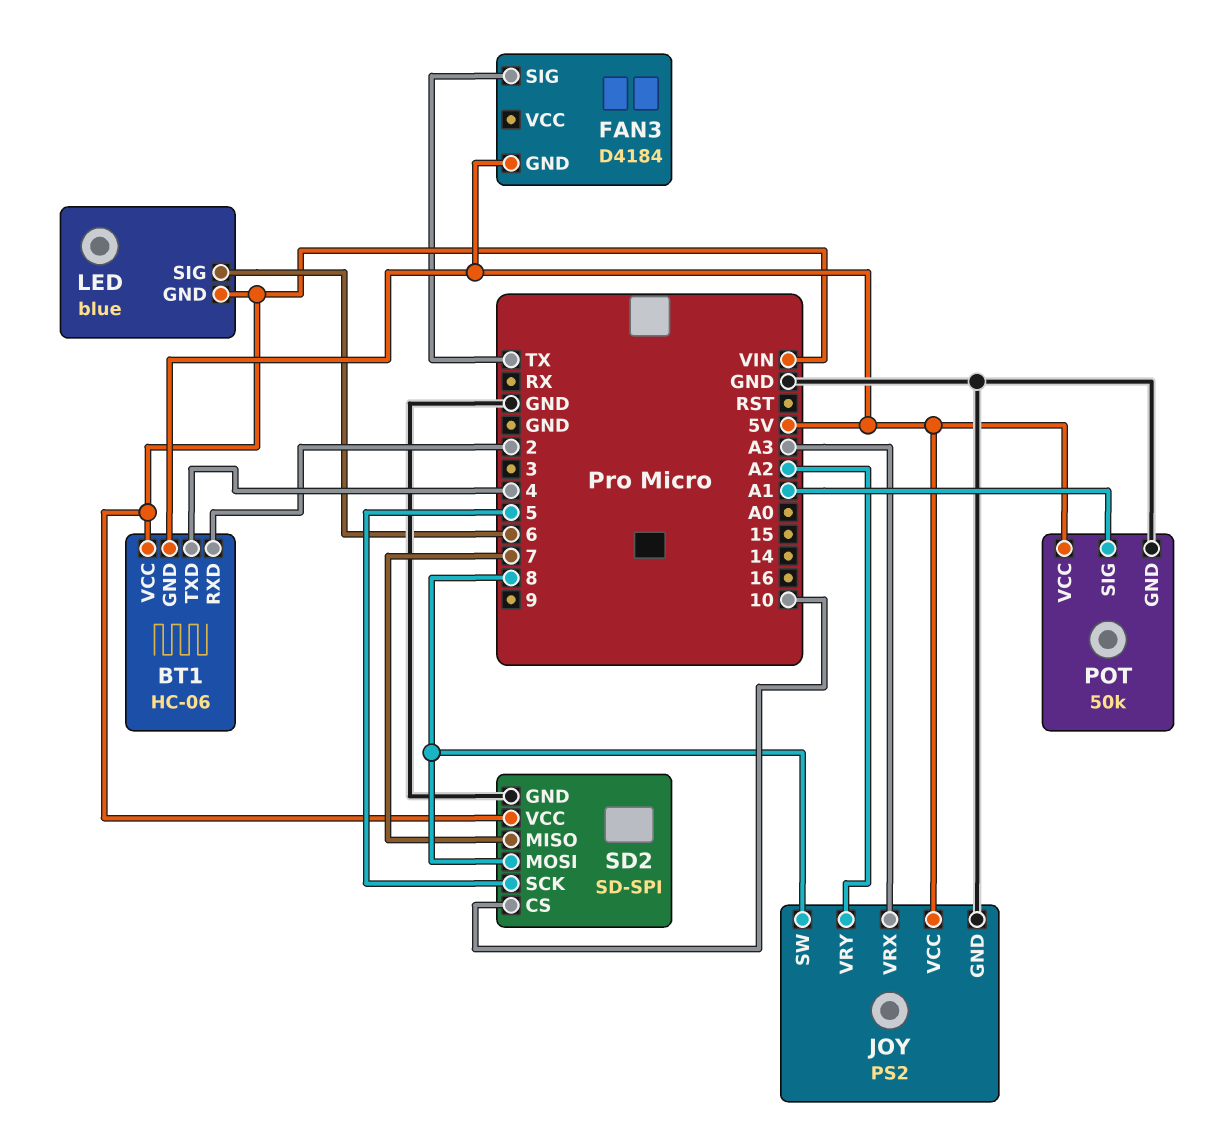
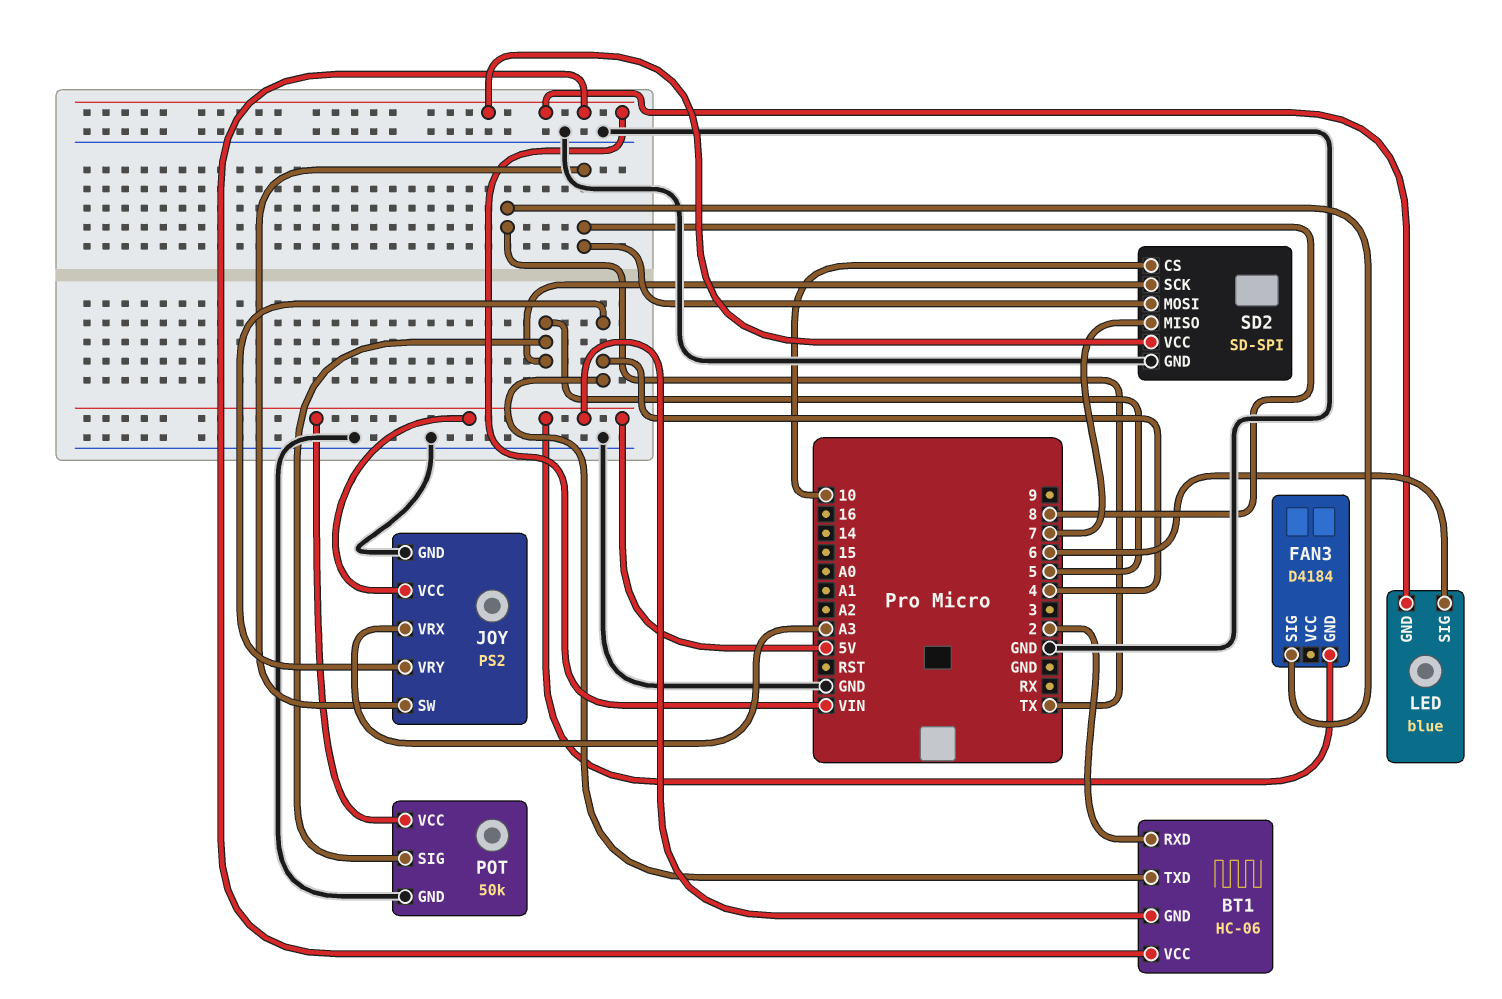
JOY pin VRY: A2 -> 4
POT pin SIG: A1 -> 5

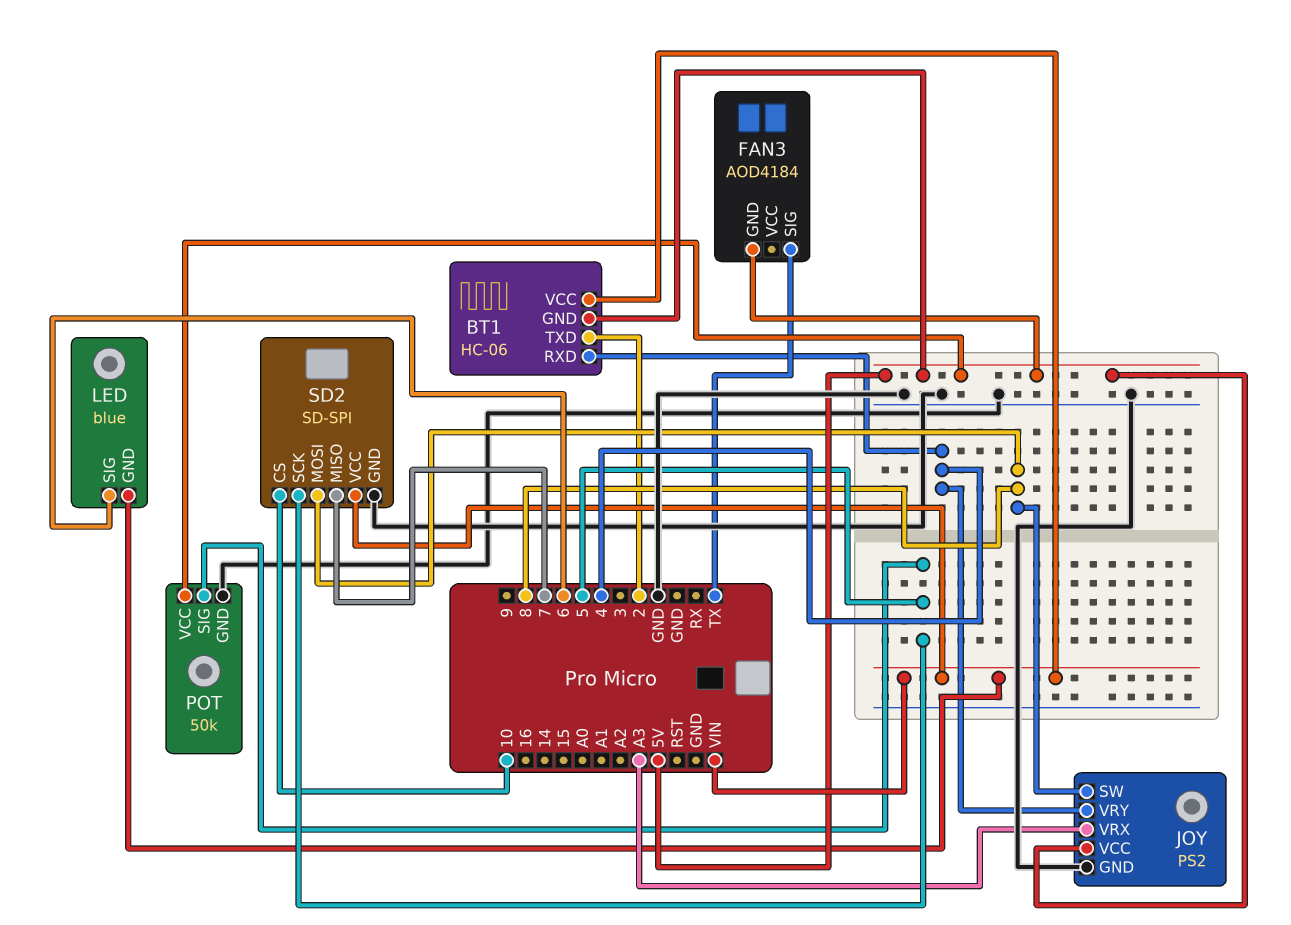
BT1 pin RXD: 2 -> 4
BT1 pin TXD: 4 -> 2
FAN3: D4184 -> AOD4184

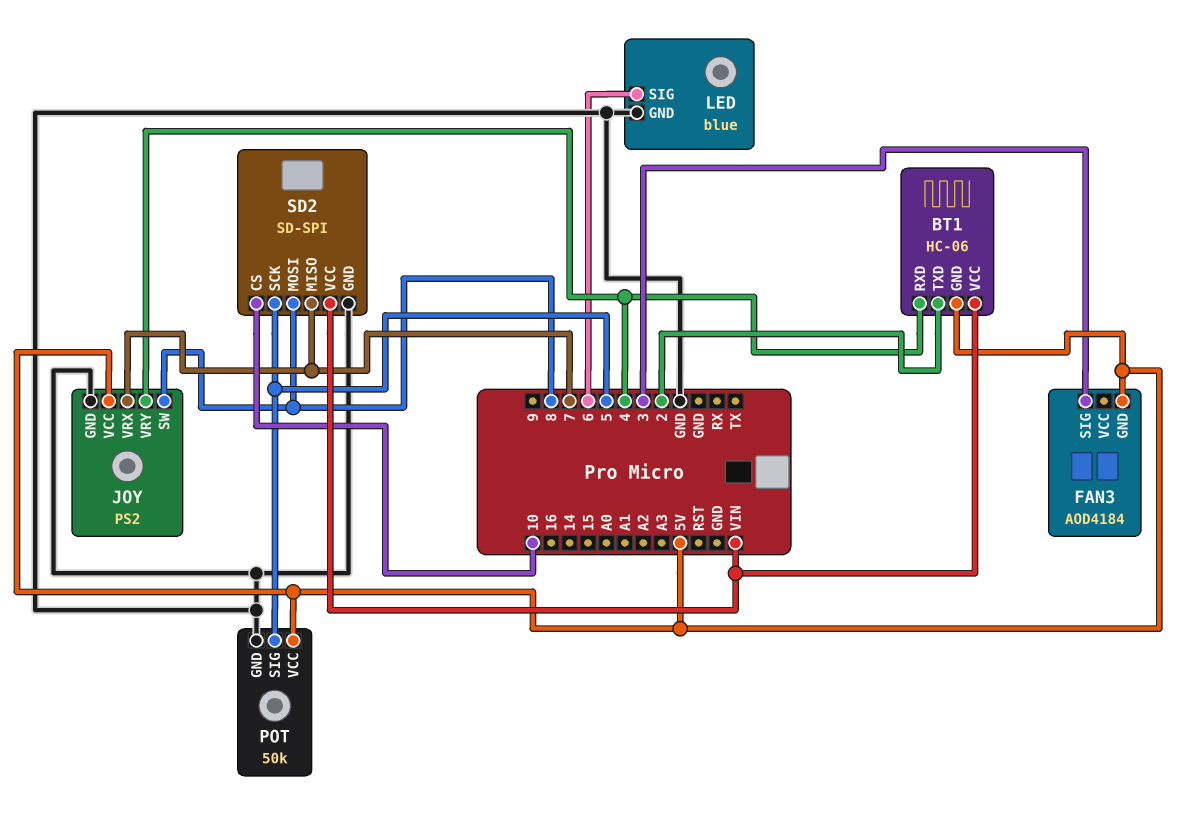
FAN3 pin SIG: TX -> 3
JOY pin VRX: A3 -> 7
LED pin GND: VIN -> GND

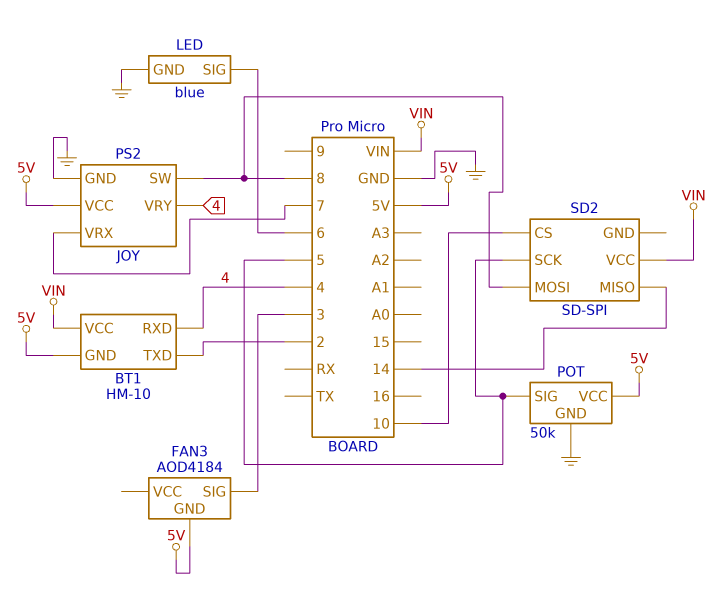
BT1: HC-06 -> HM-10
SD2 pin GND: GND -> none
SD2 pin MISO: 7 -> 14

